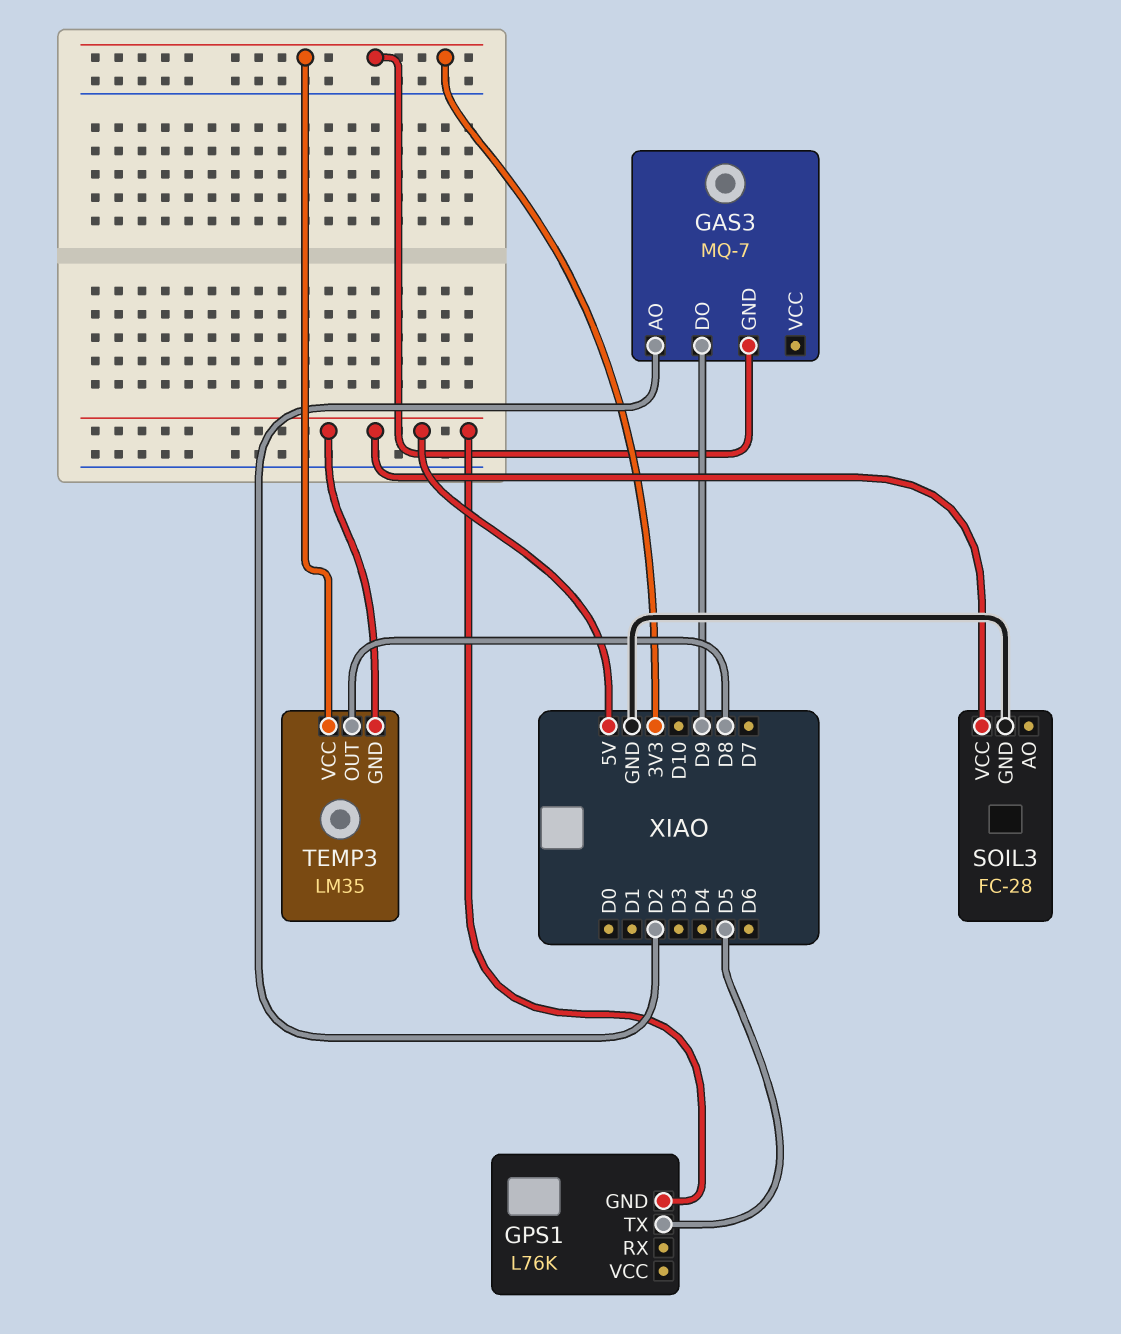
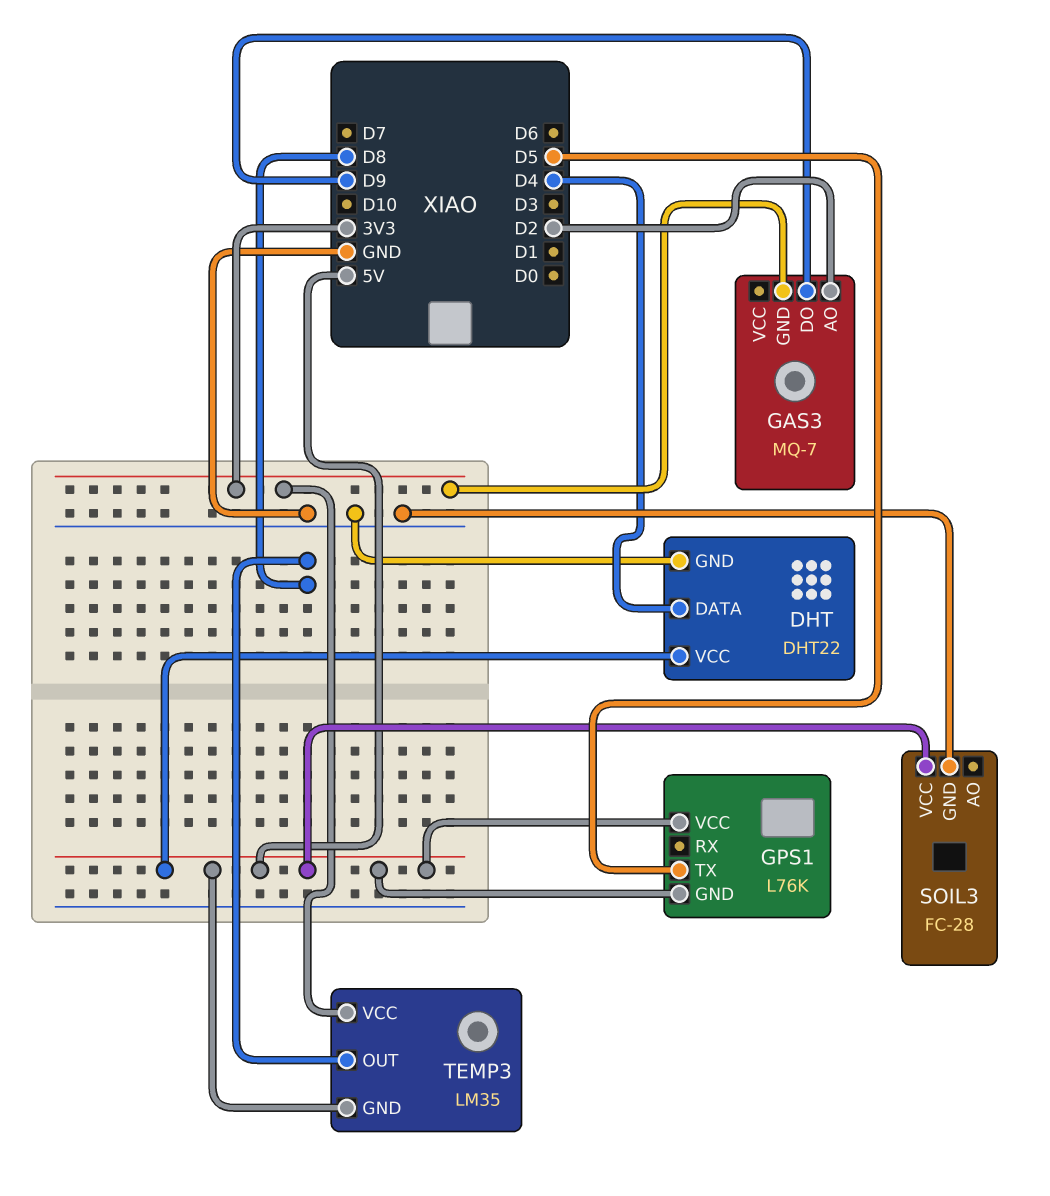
DHT: none -> DHT22
DHT pin DATA: none -> D4
DHT pin GND: none -> GND
DHT pin VCC: none -> 5V
GPS1 pin VCC: none -> 5V

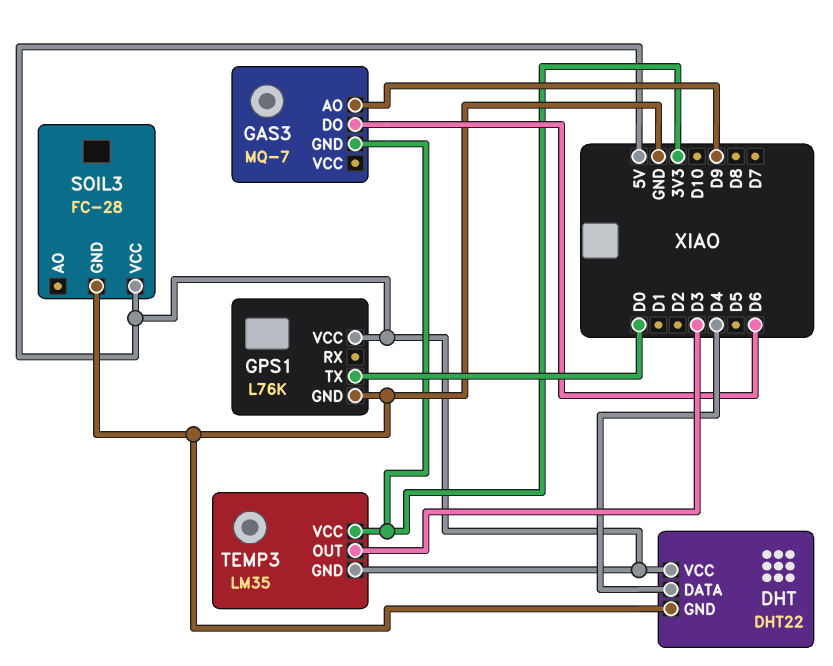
GAS3 pin AO: D2 -> D9
GAS3 pin DO: D9 -> D6
GPS1 pin GND: 5V -> GND
GPS1 pin TX: D5 -> D0
TEMP3 pin OUT: D8 -> D3

